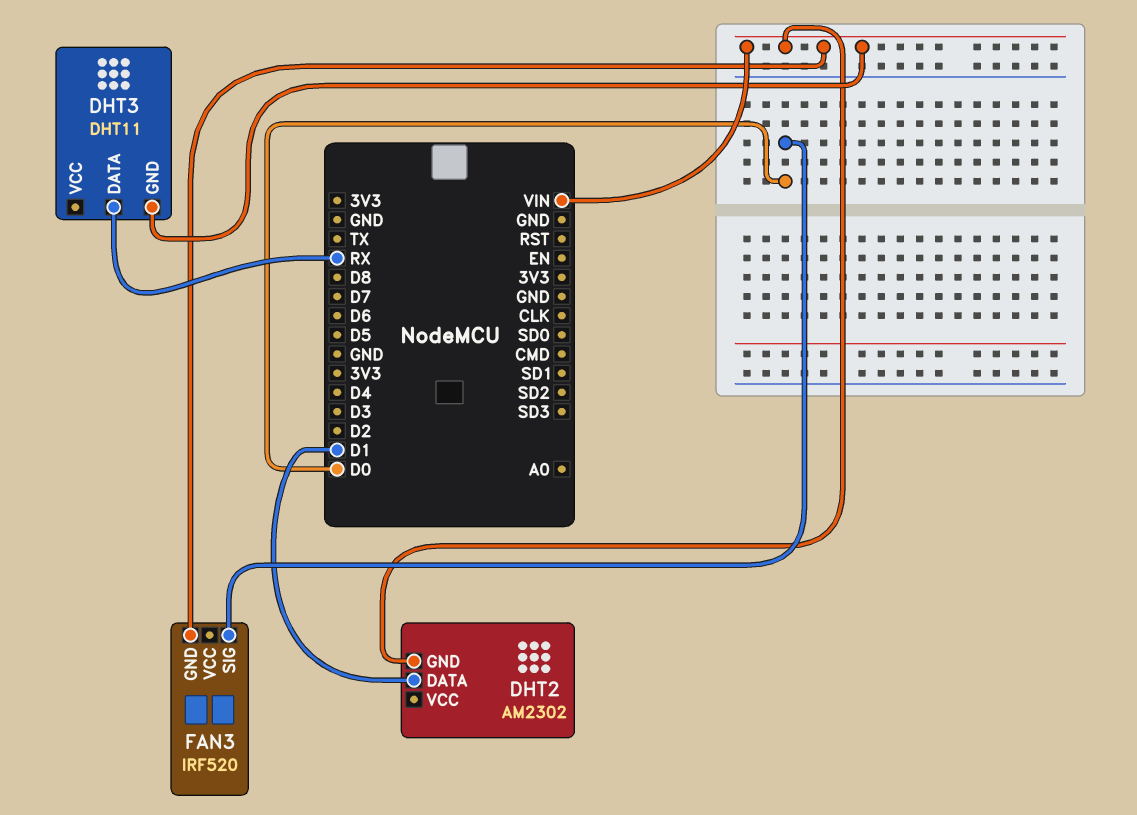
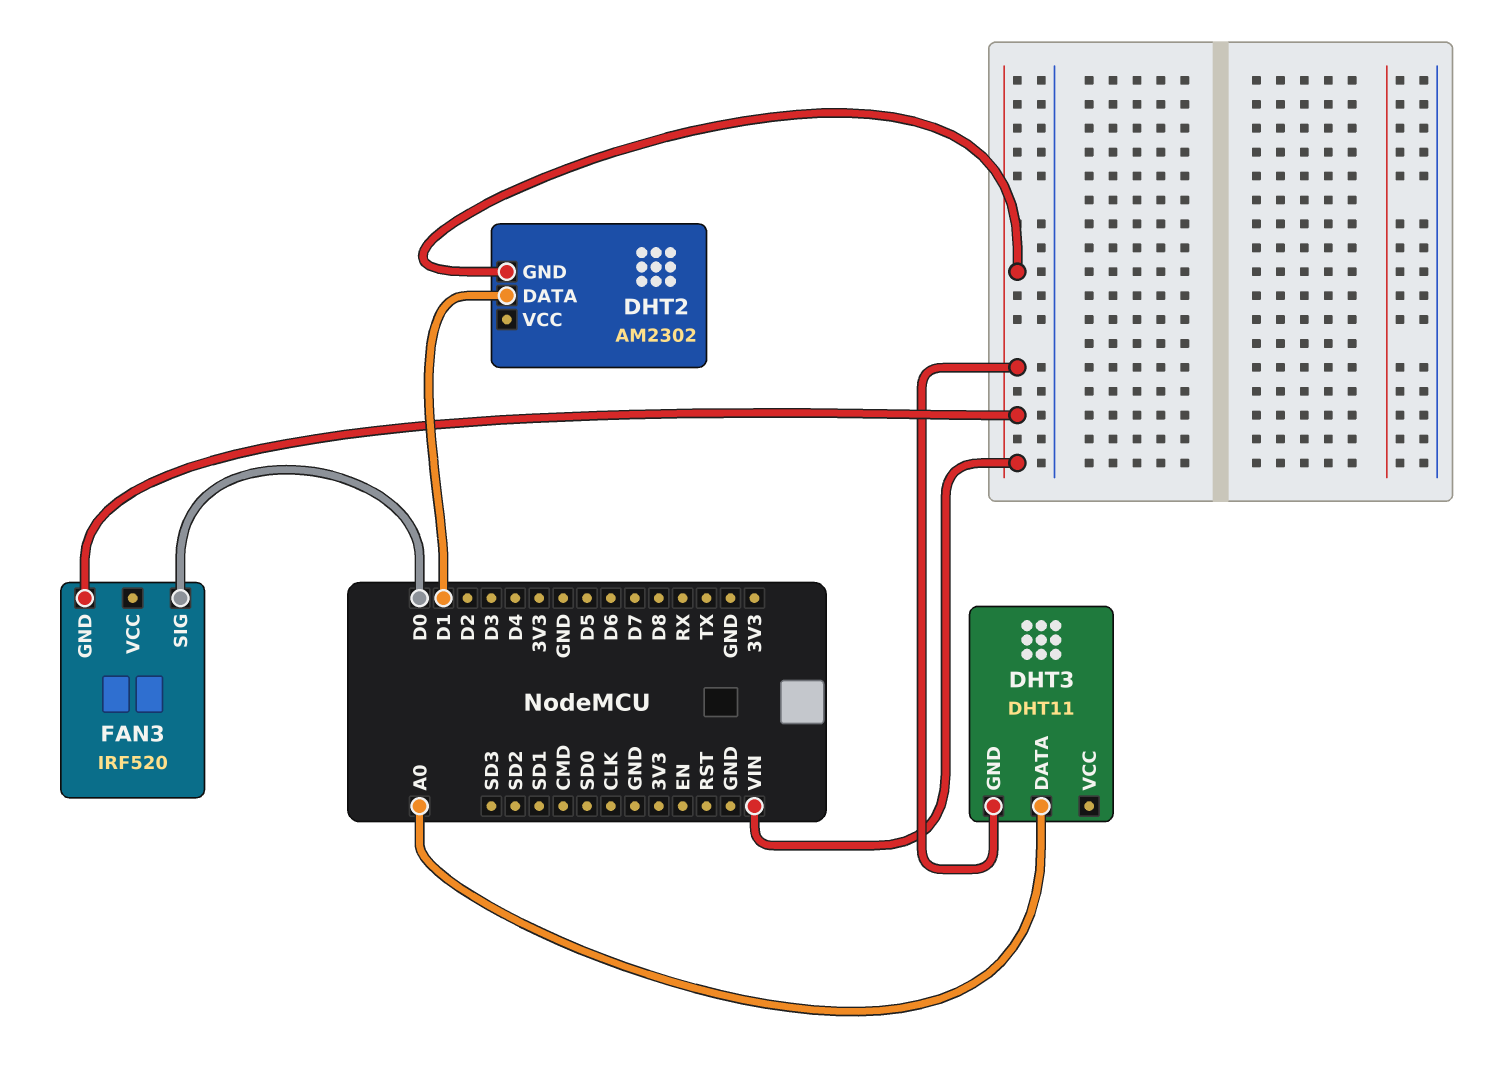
DHT3 pin DATA: RX -> A0

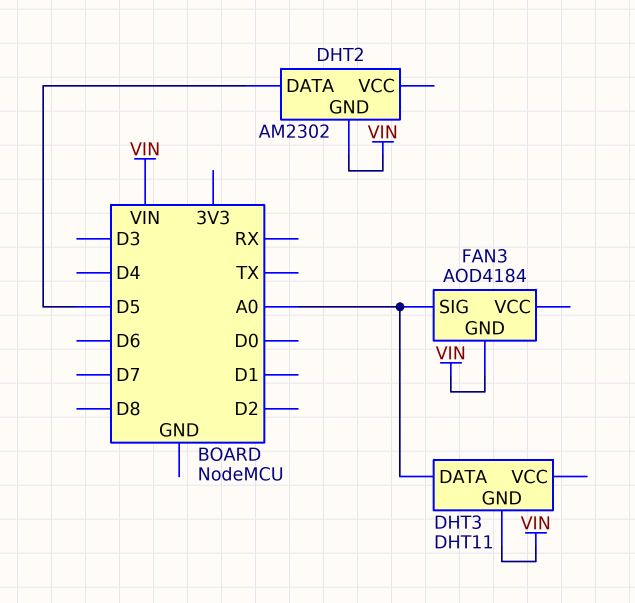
DHT2 pin DATA: D1 -> D5
FAN3: IRF520 -> AOD4184
FAN3 pin SIG: D0 -> A0

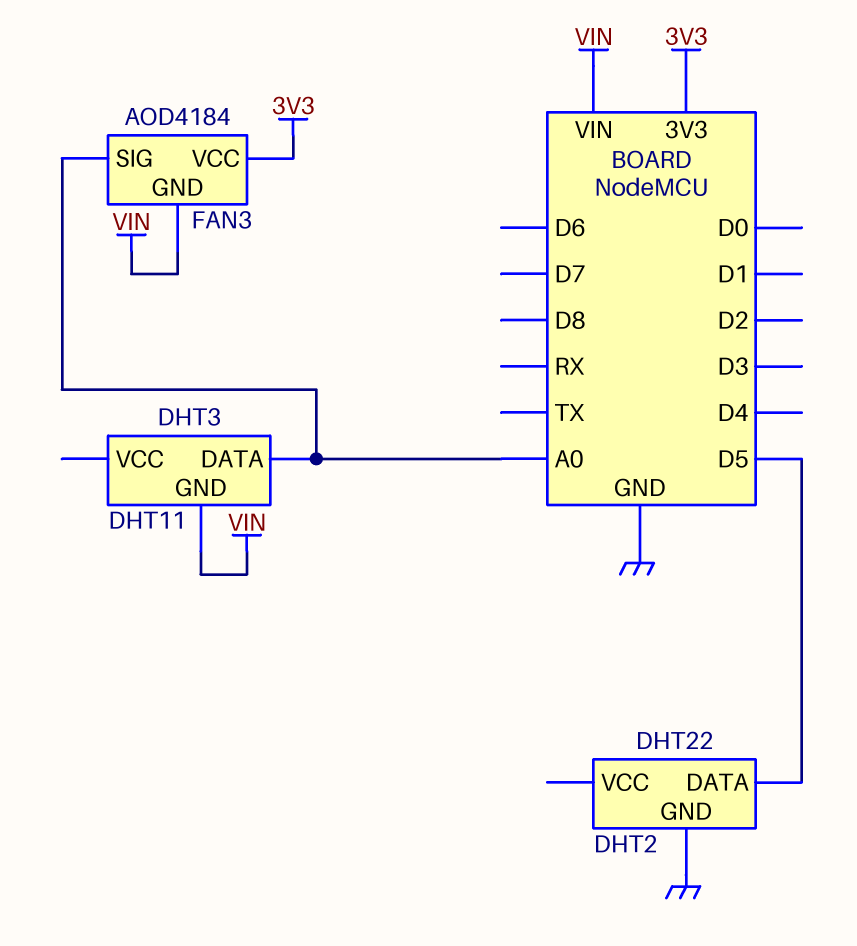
DHT2: AM2302 -> DHT22
DHT2 pin GND: VIN -> GND
FAN3 pin VCC: none -> 3V3

